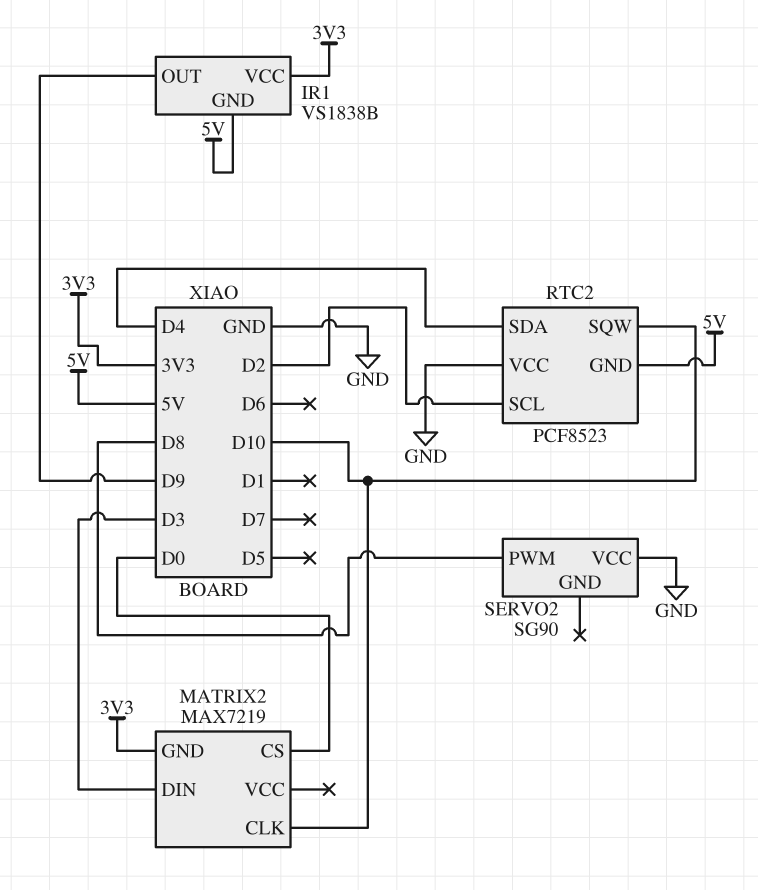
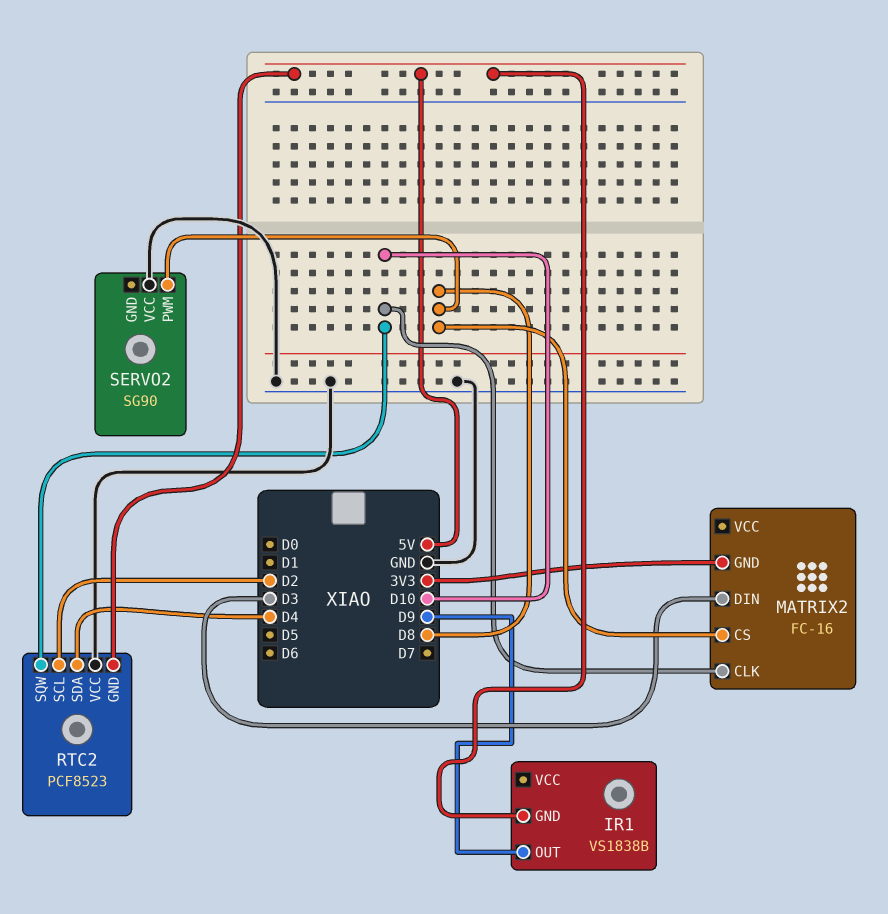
IR1 pin VCC: 3V3 -> none
MATRIX2: MAX7219 -> FC-16
MATRIX2 pin CS: D0 -> D8

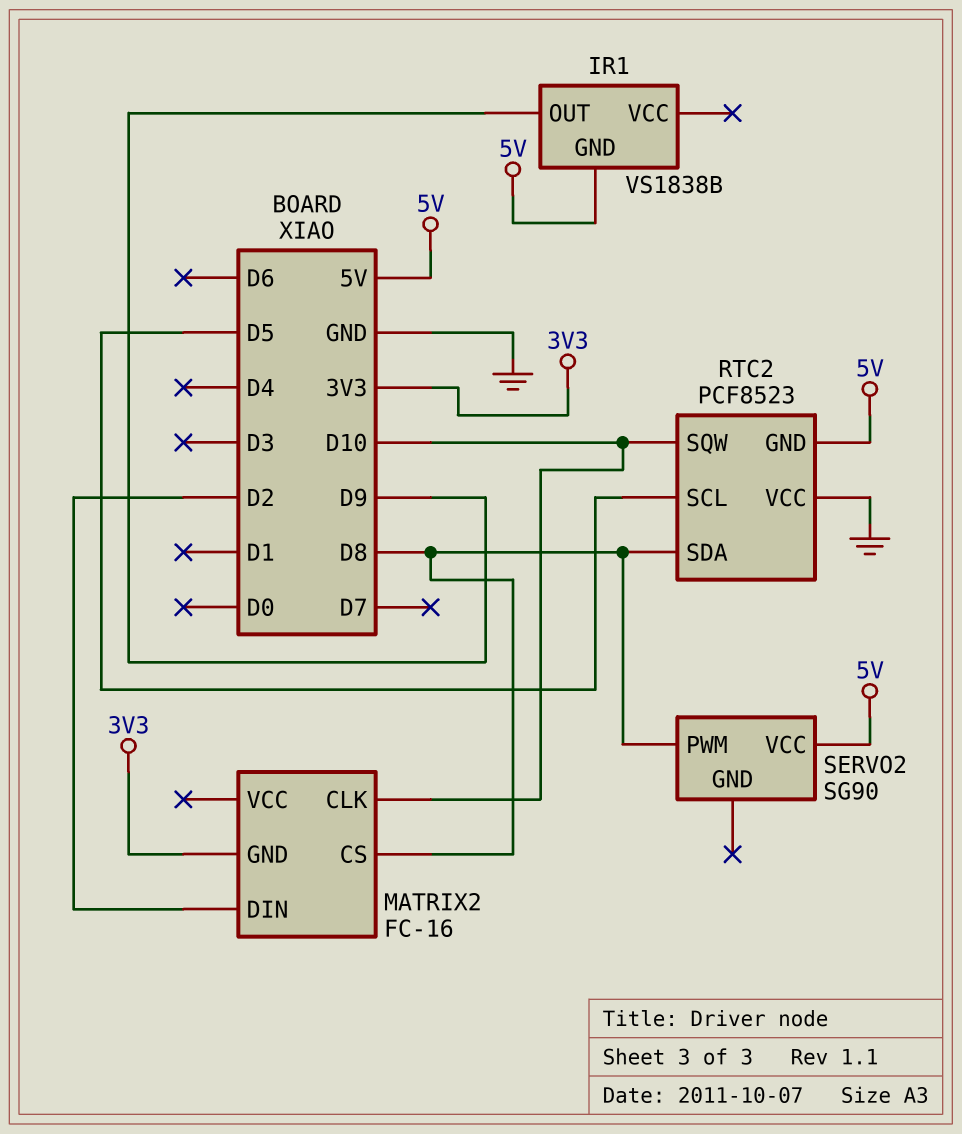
MATRIX2 pin DIN: D3 -> D2
RTC2 pin SCL: D2 -> D5
RTC2 pin SDA: D4 -> D8
SERVO2 pin VCC: GND -> 5V

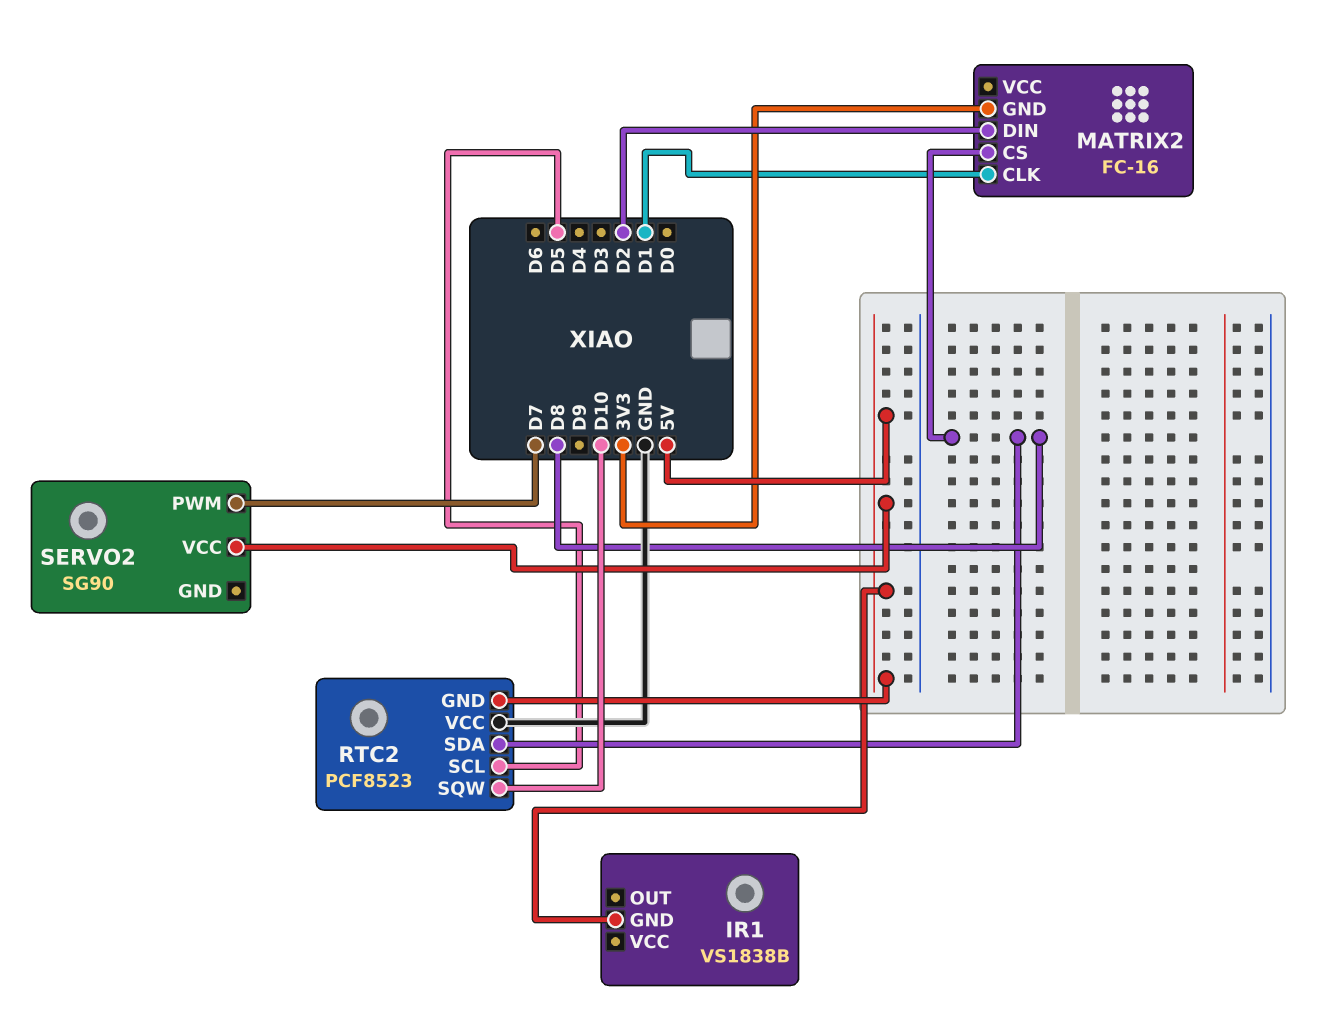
IR1 pin OUT: D9 -> none
MATRIX2 pin CLK: D10 -> D1
SERVO2 pin PWM: D8 -> D7

